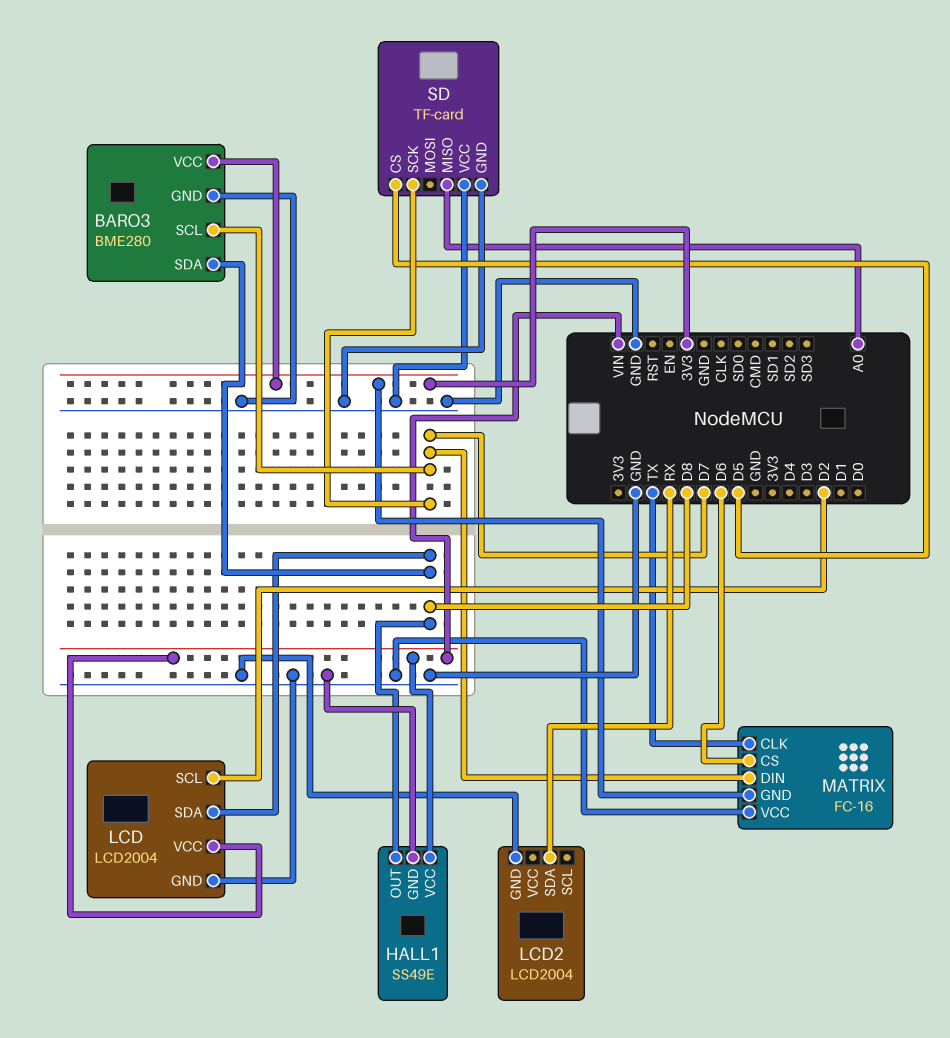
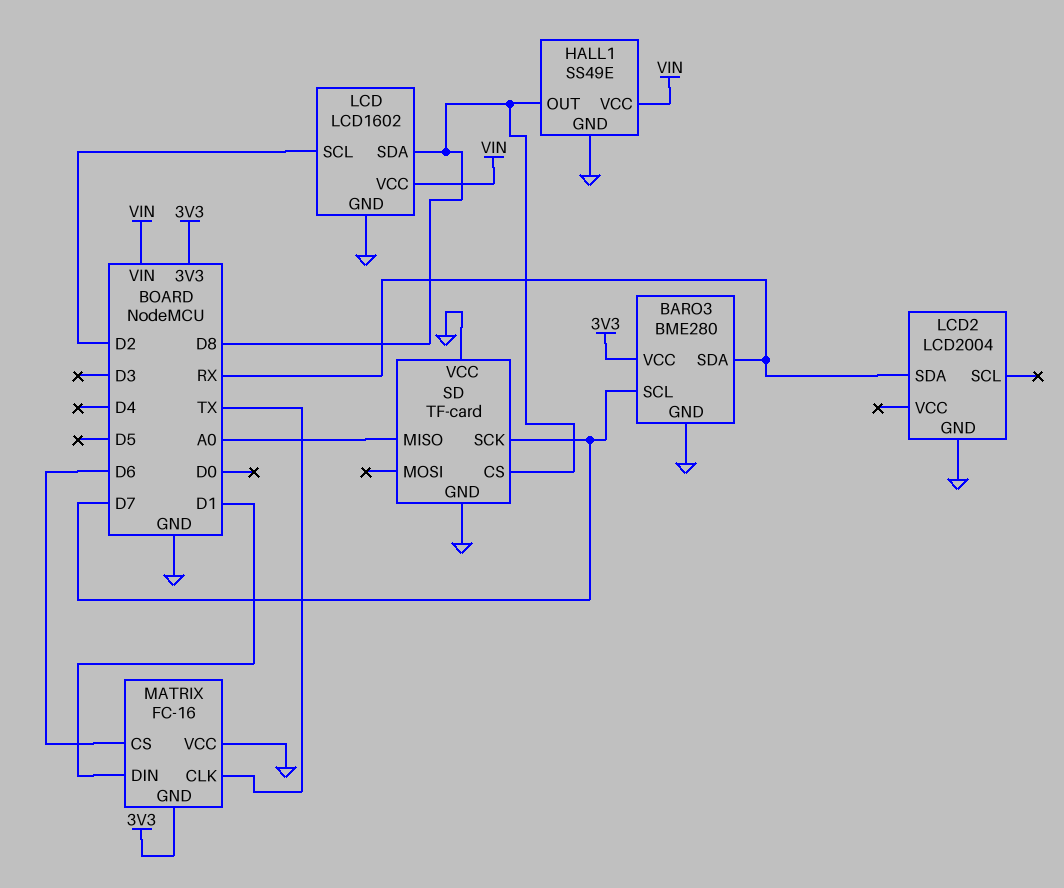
BARO3 pin SDA: D8 -> RX
LCD: LCD2004 -> LCD1602
MATRIX pin DIN: D7 -> D1
SD pin CS: D5 -> D8

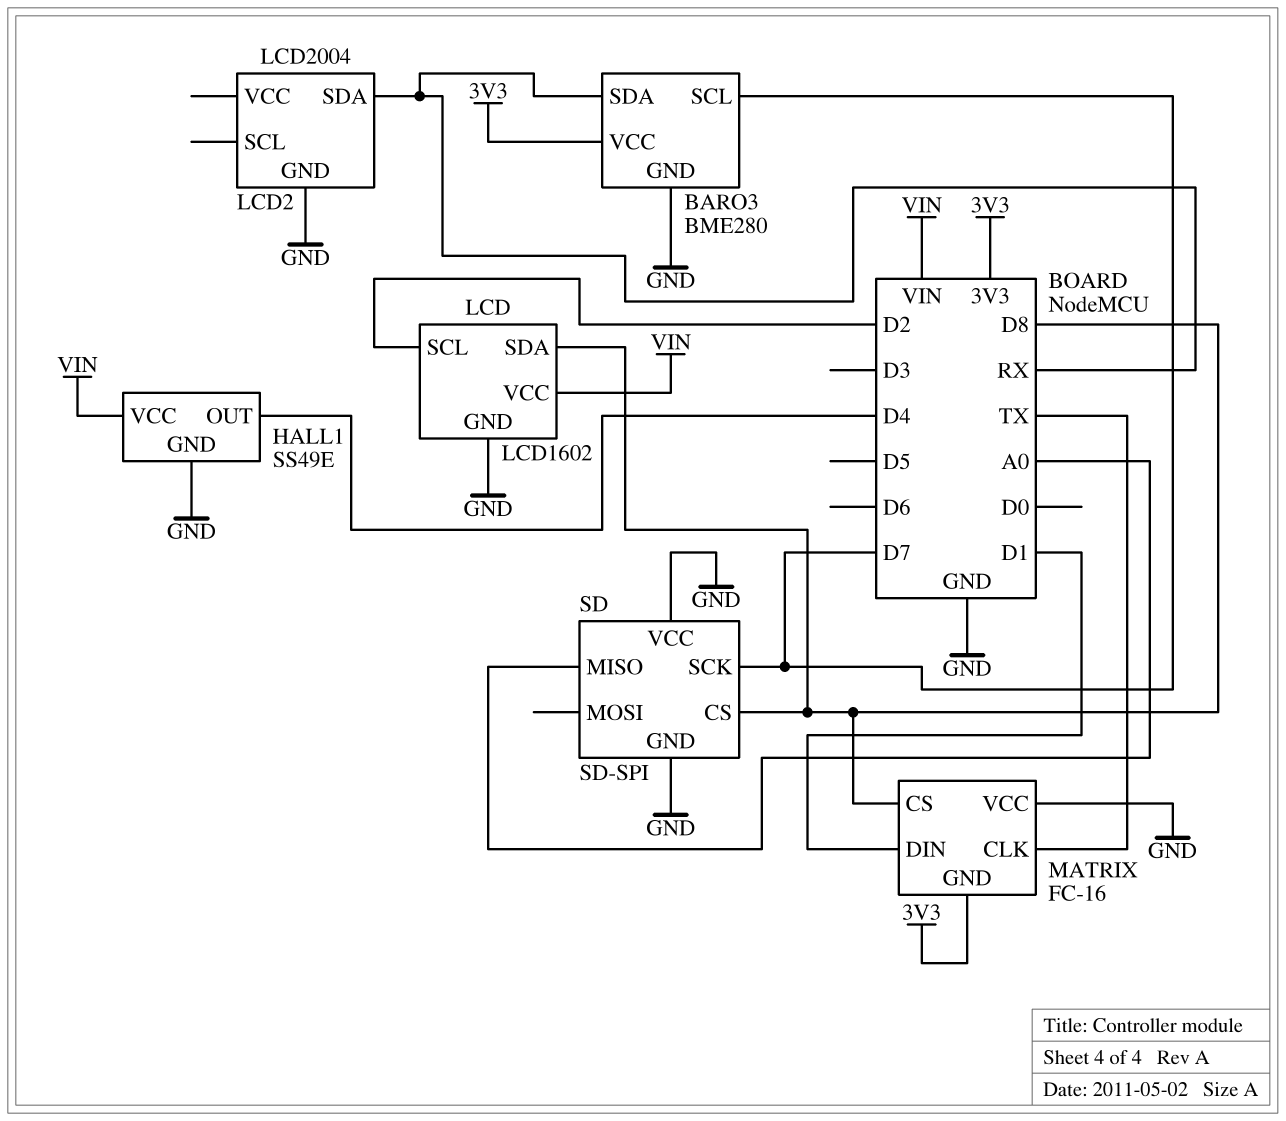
HALL1 pin OUT: D8 -> D4
MATRIX pin CS: D6 -> D8
SD: TF-card -> SD-SPI

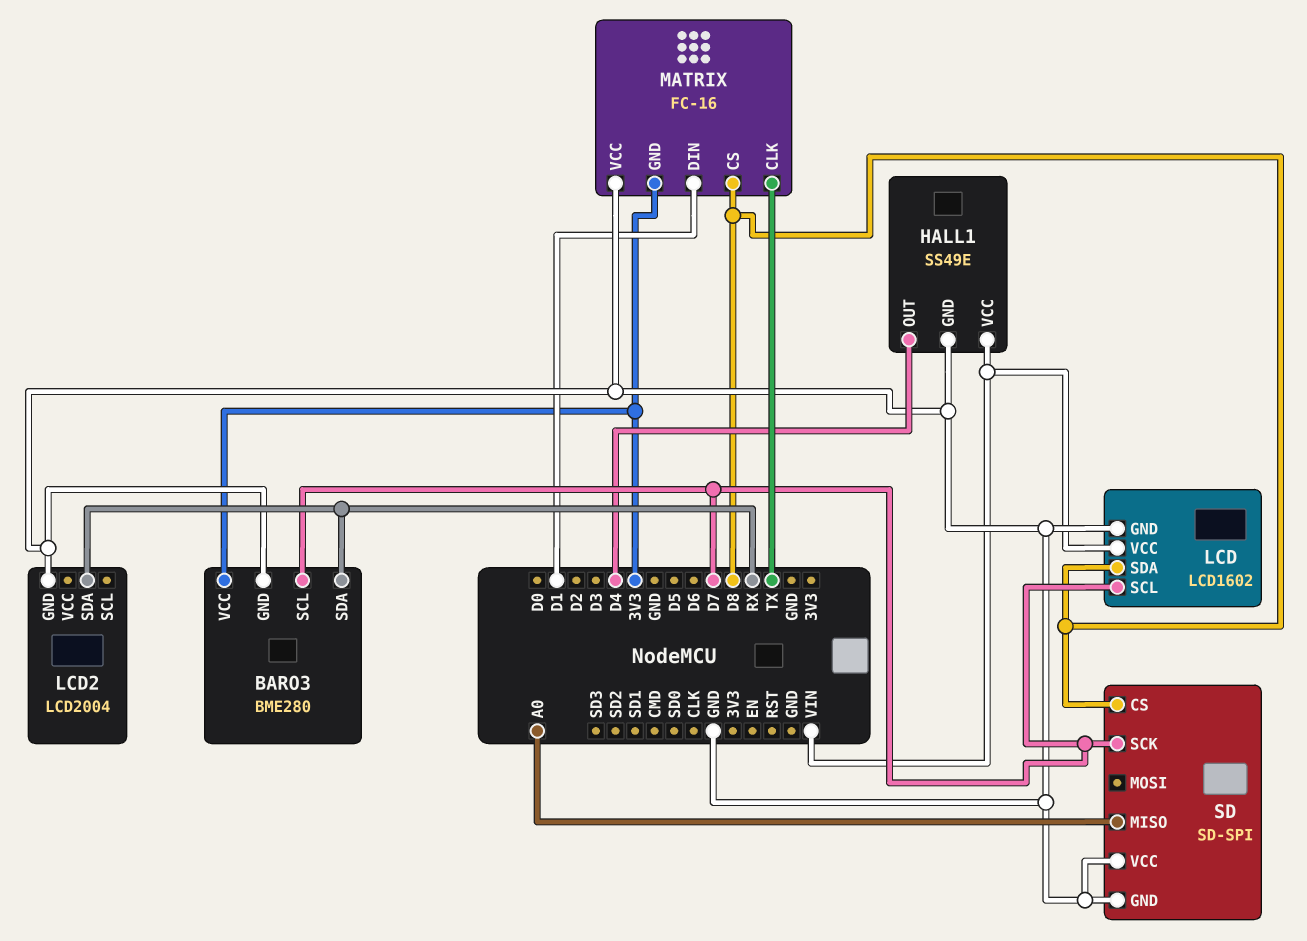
LCD pin SCL: D2 -> D7

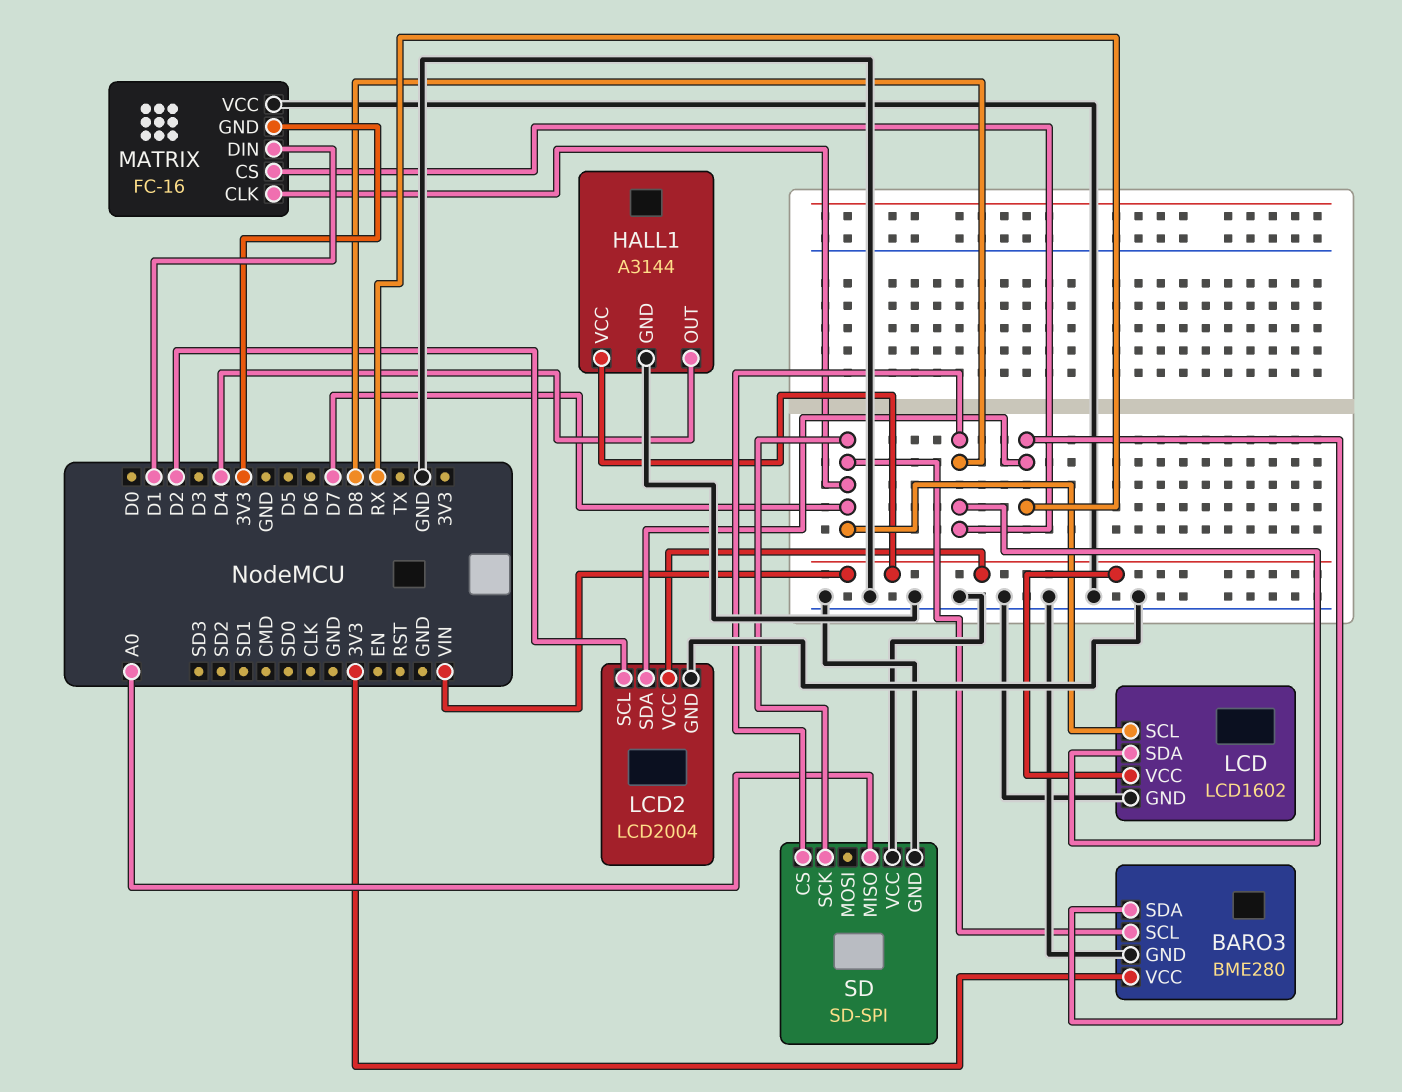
HALL1: SS49E -> A3144
LCD2 pin SCL: none -> D2
LCD2 pin VCC: none -> VIN
MATRIX pin CLK: TX -> D7

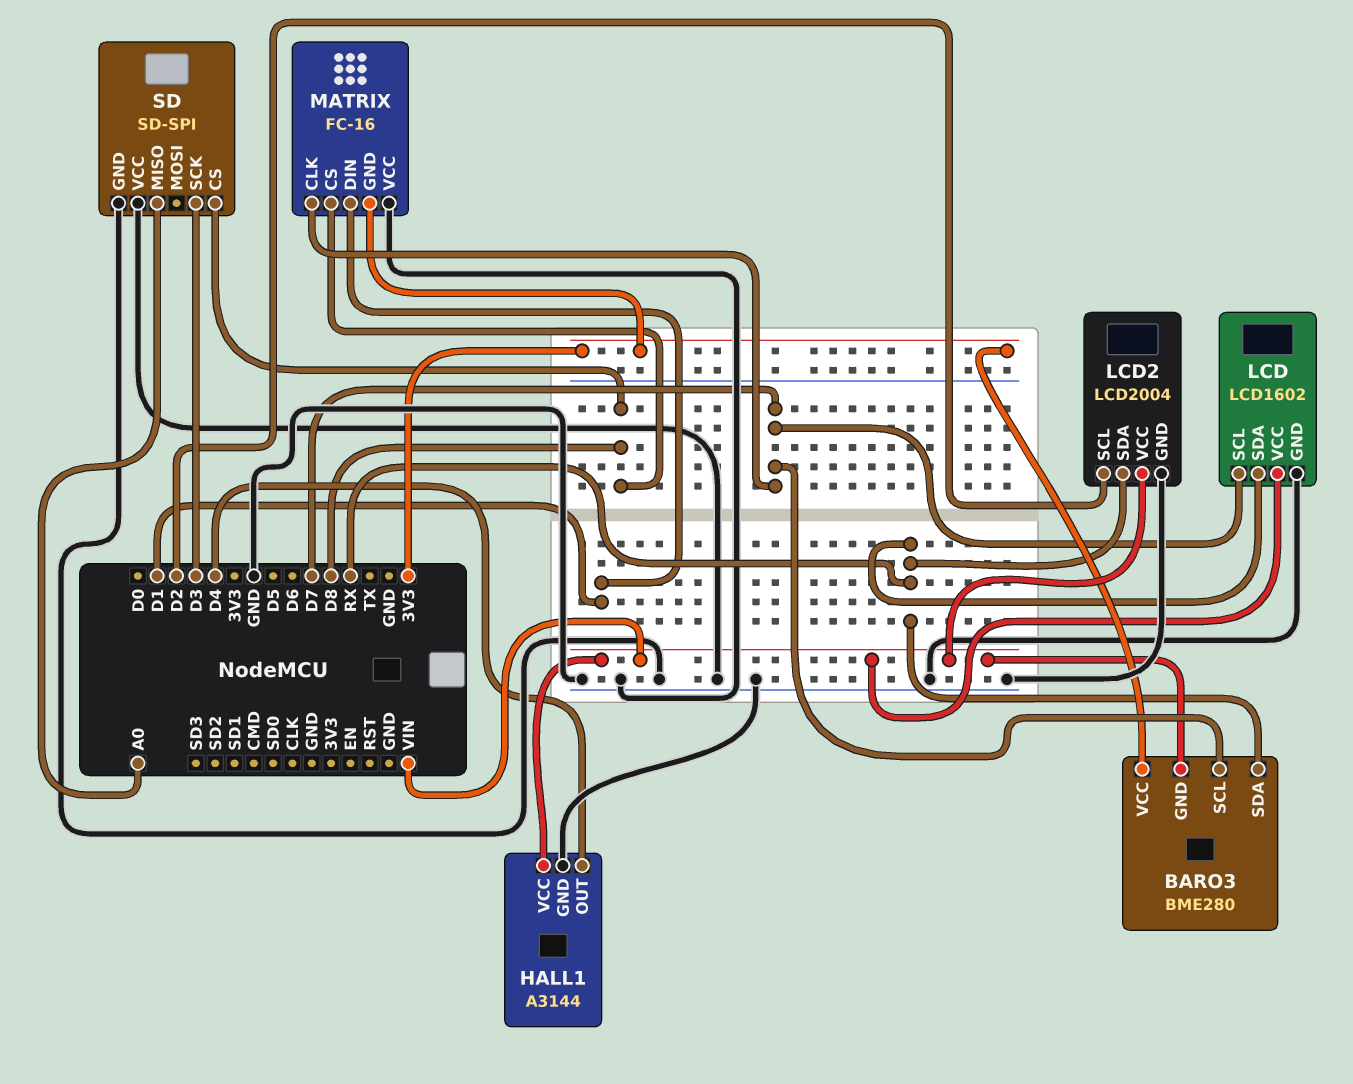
BARO3 pin GND: GND -> VIN
LCD pin SDA: D8 -> RX
SD pin SCK: D7 -> D3

